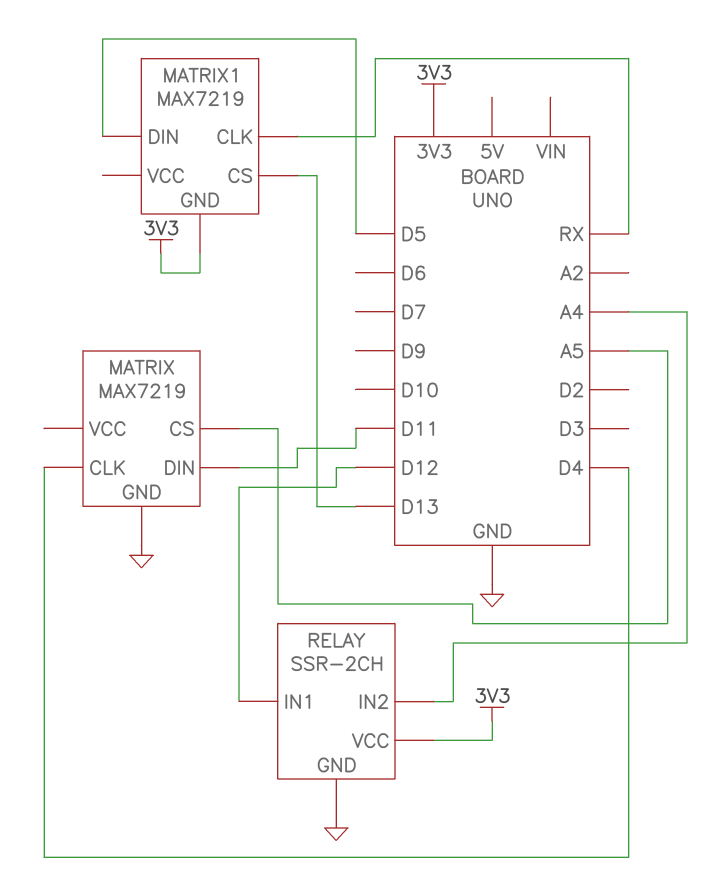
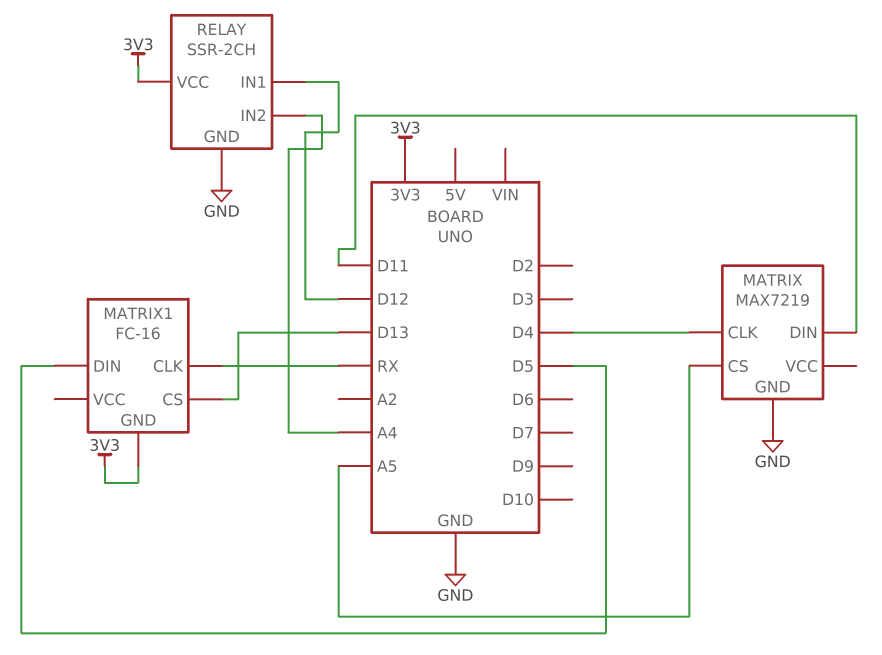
MATRIX1: MAX7219 -> FC-16

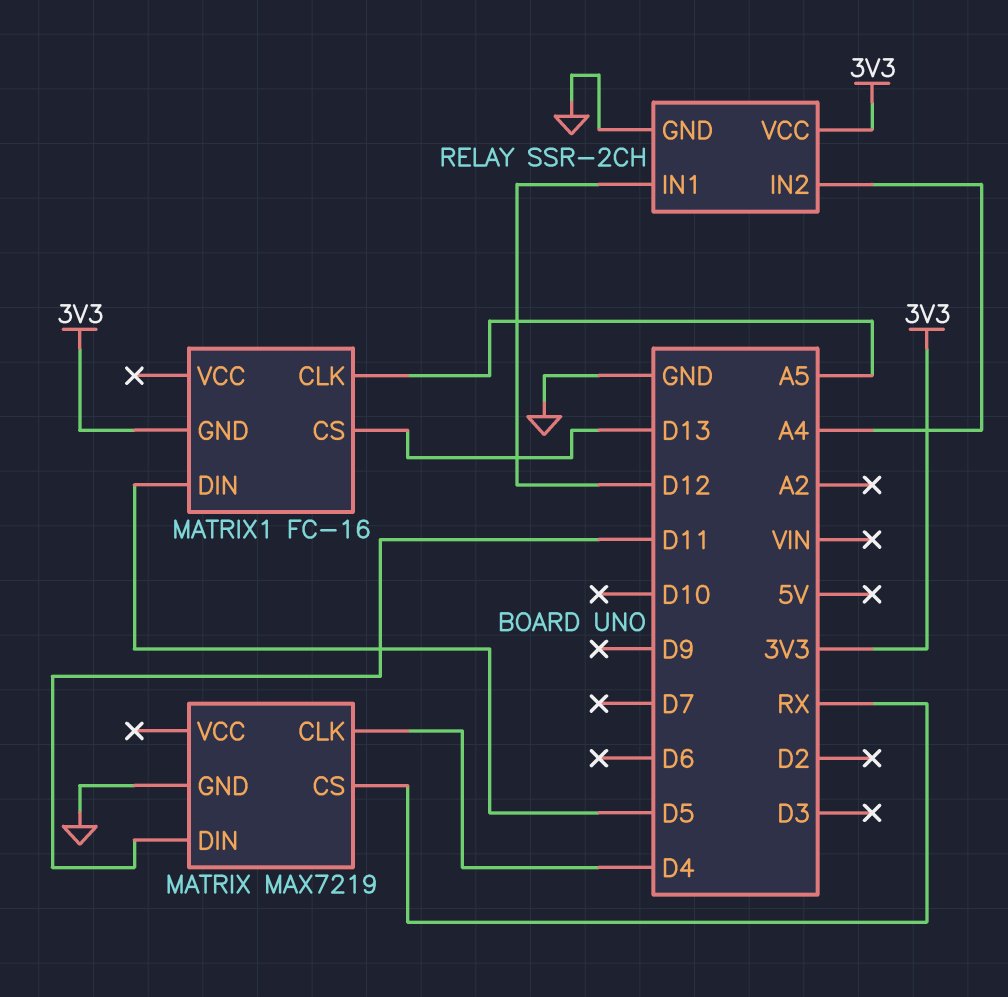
MATRIX pin CS: A5 -> RX
MATRIX1 pin CLK: RX -> A5

